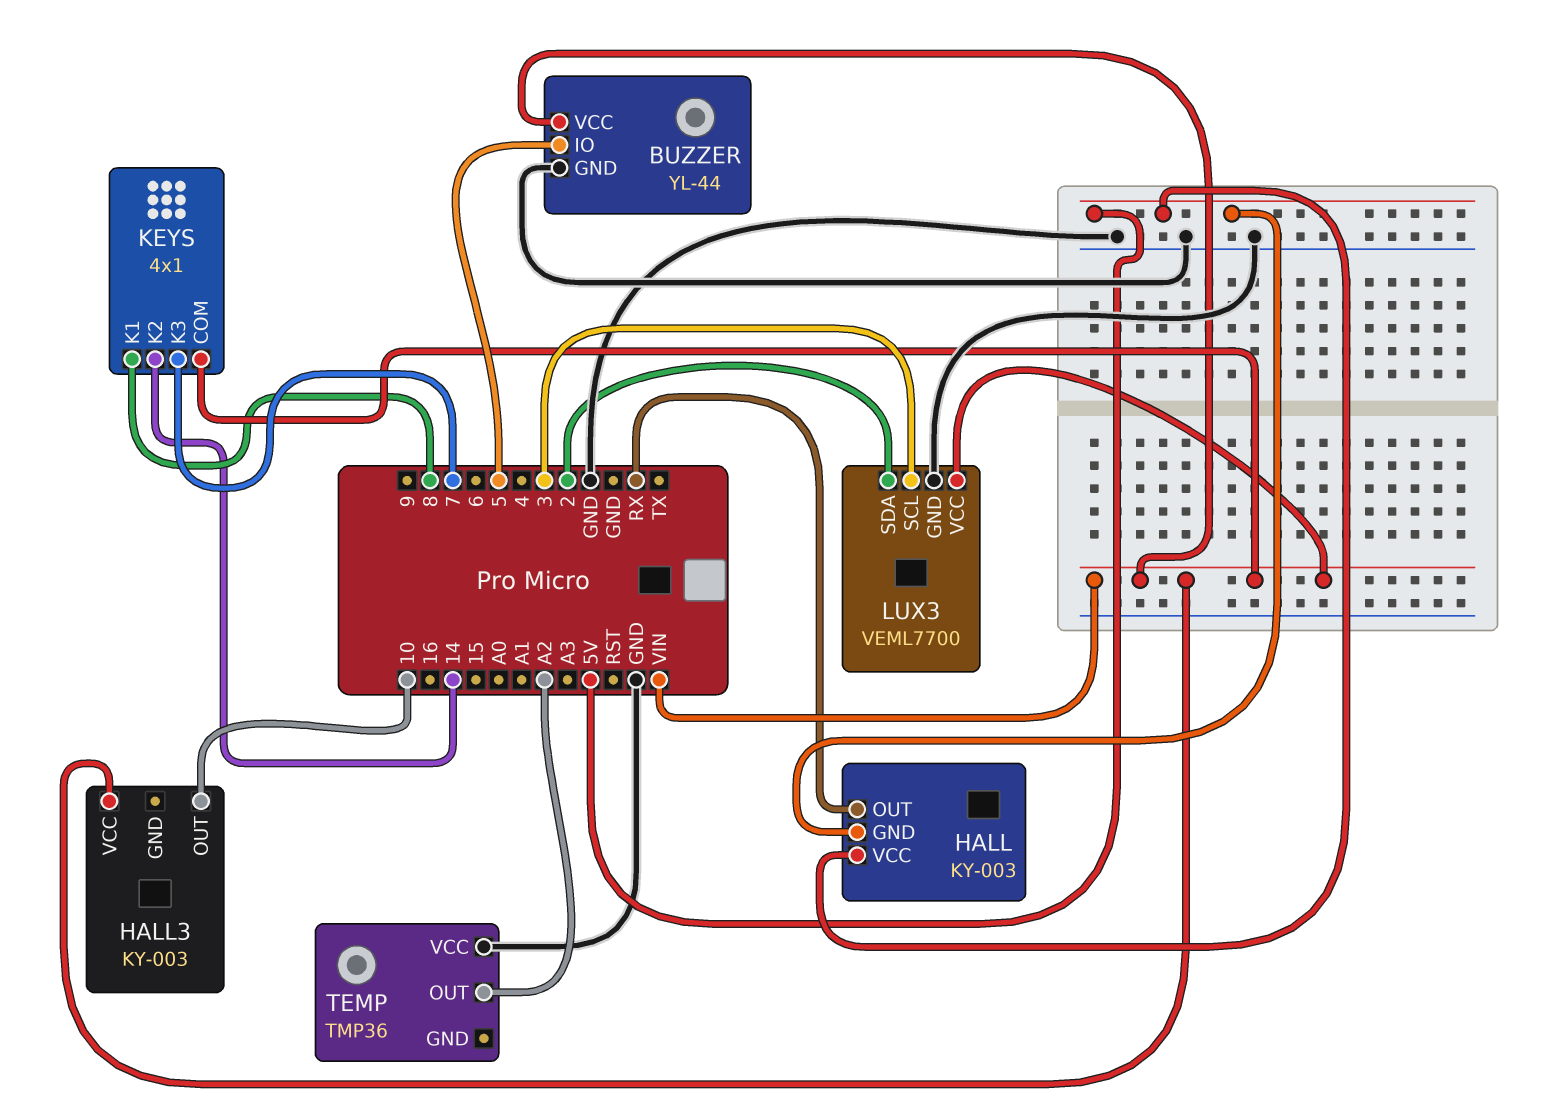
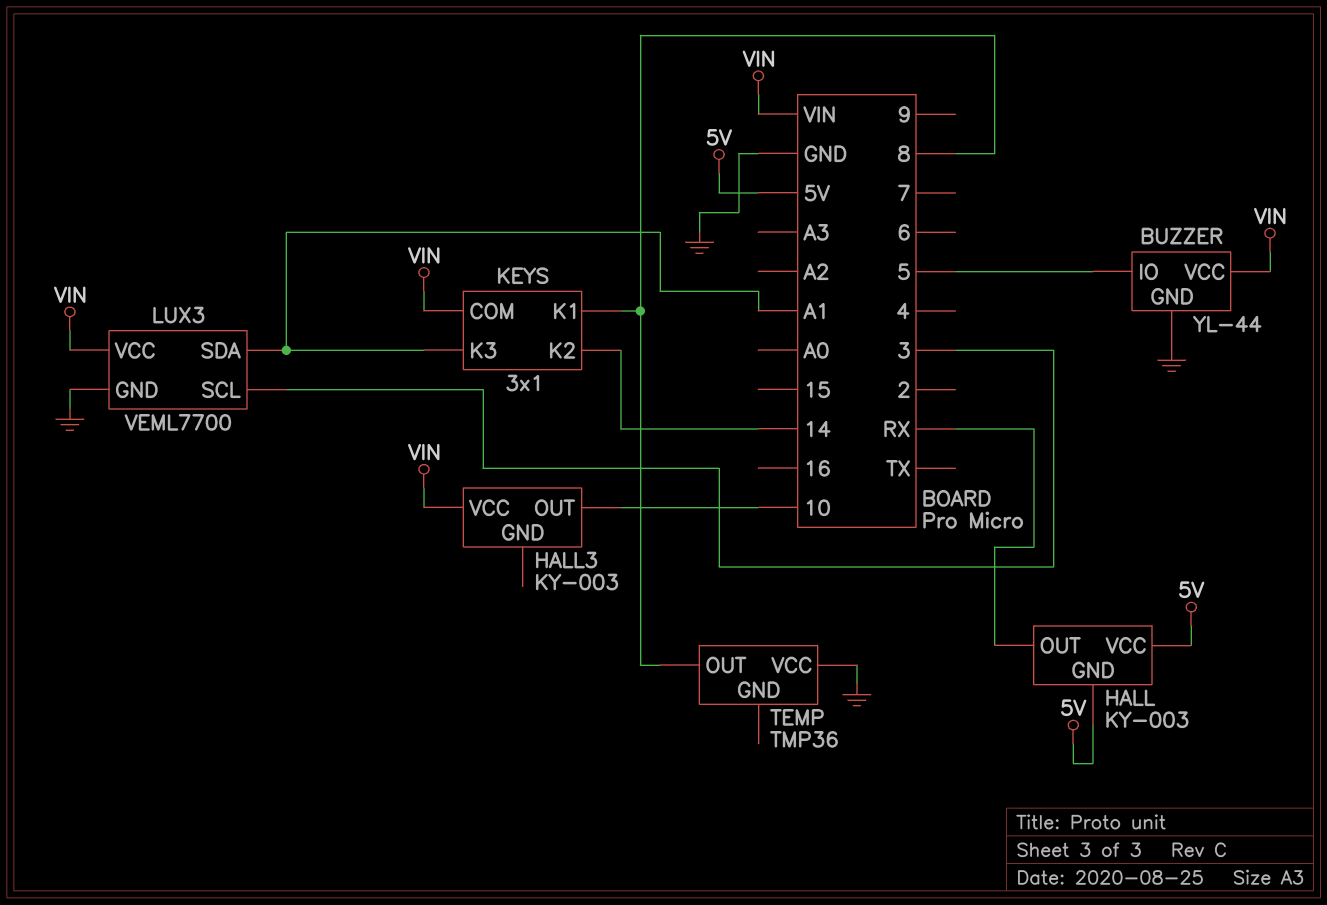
KEYS: 4x1 -> 3x1
KEYS pin K3: 7 -> A1
LUX3 pin SDA: 2 -> A1
TEMP pin OUT: A2 -> 8

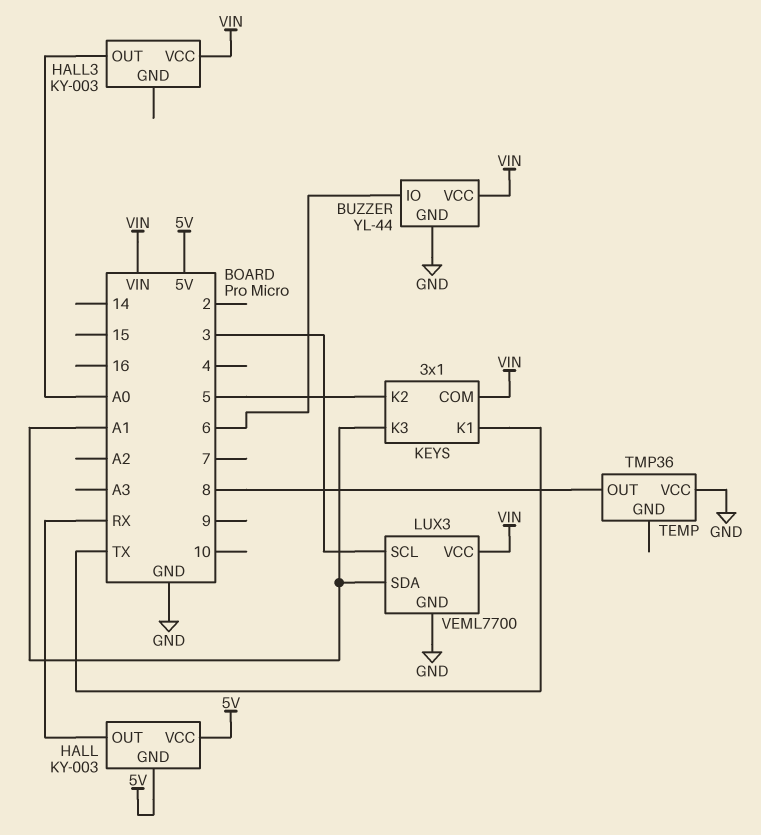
BUZZER pin IO: 5 -> 6
HALL3 pin OUT: 10 -> A0
KEYS pin K1: 8 -> TX
KEYS pin K2: 14 -> 5

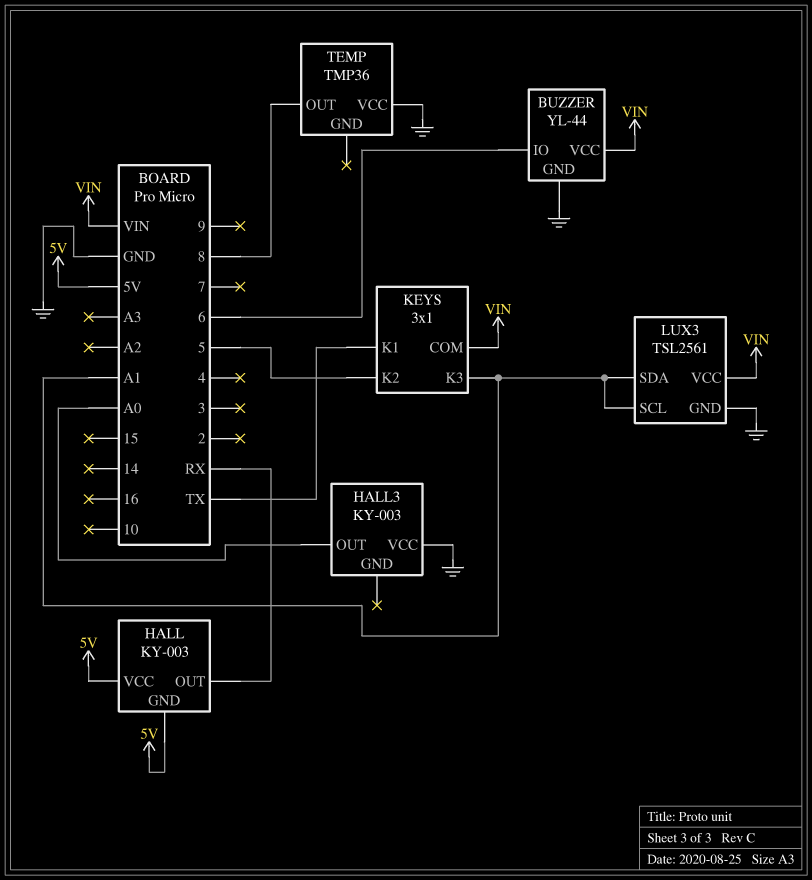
HALL3 pin VCC: VIN -> GND
LUX3: VEML7700 -> TSL2561
LUX3 pin SCL: 3 -> A1

